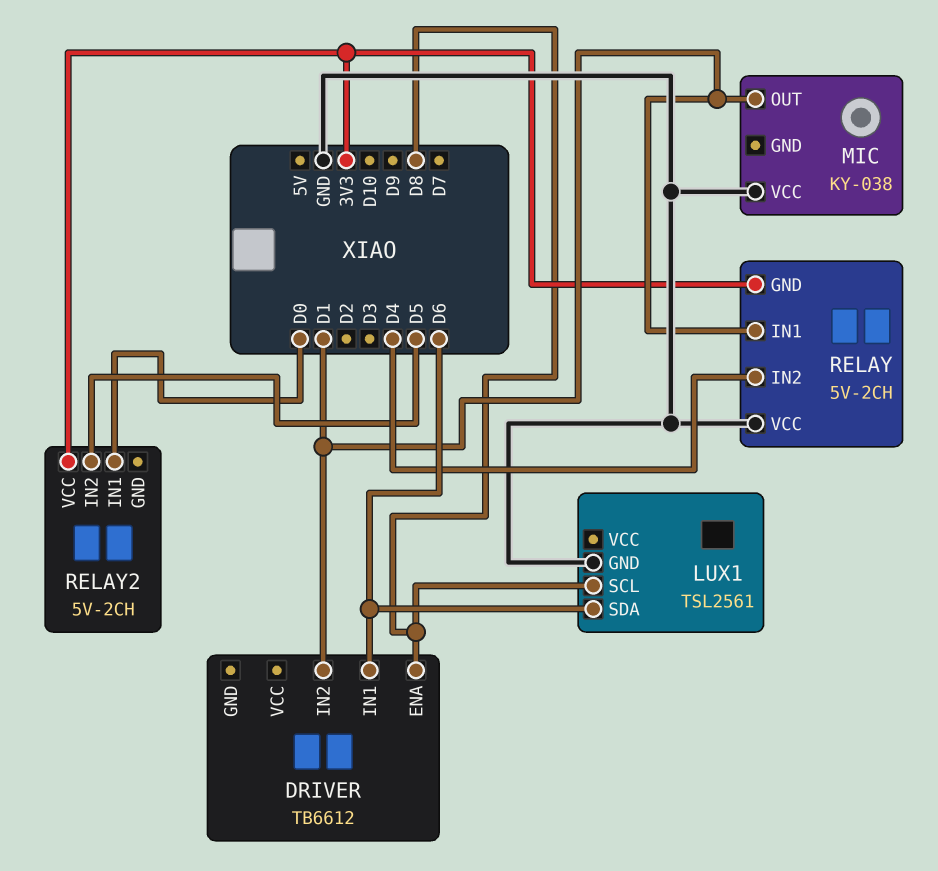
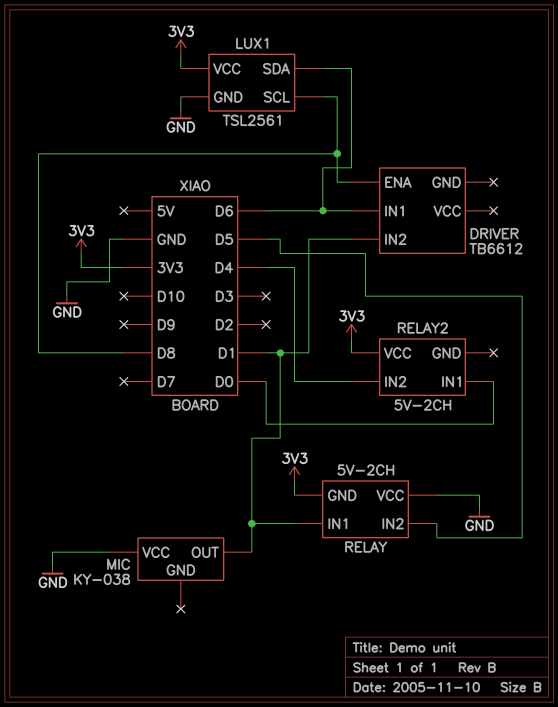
LUX1 pin VCC: none -> 3V3
RELAY pin IN2: D4 -> D5
RELAY2 pin IN2: D5 -> D4

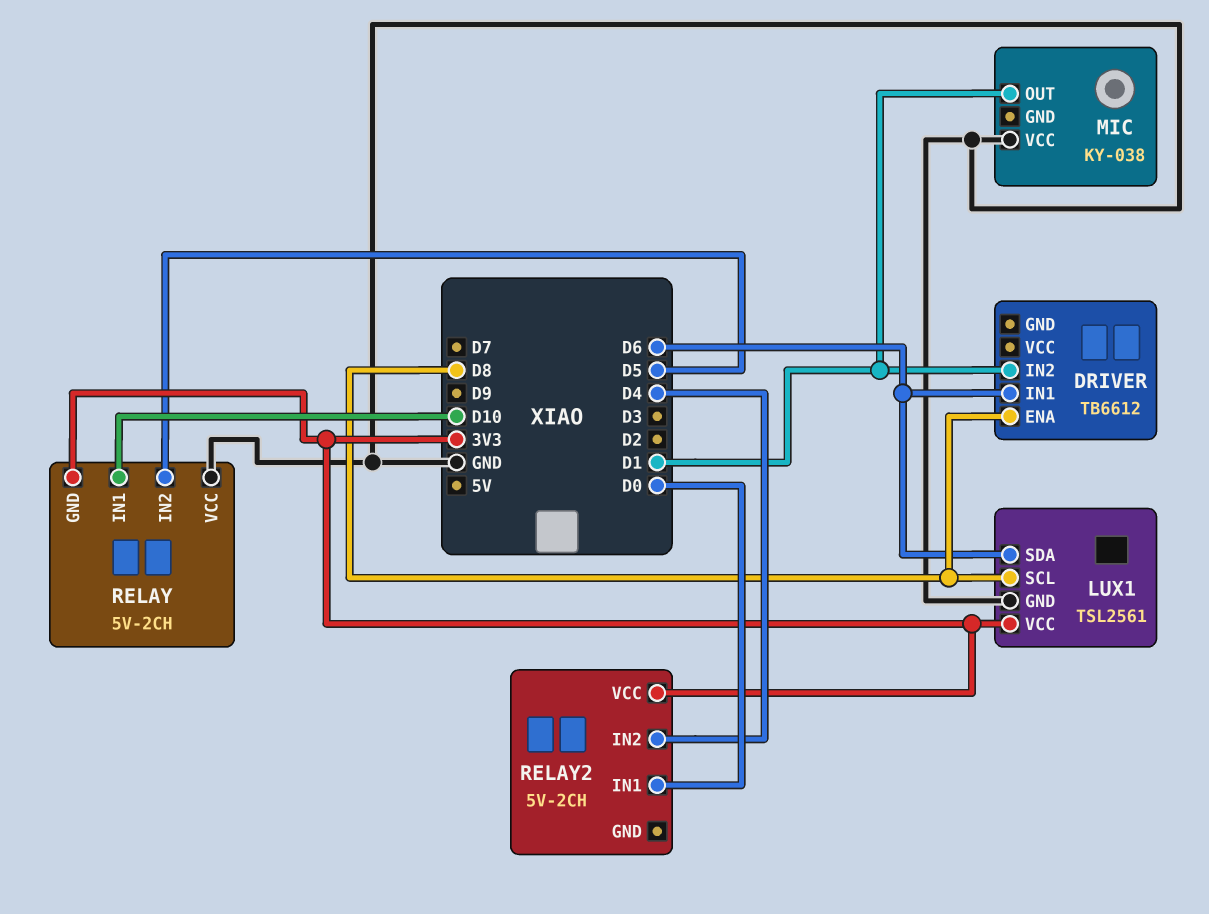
RELAY pin IN1: D1 -> D10

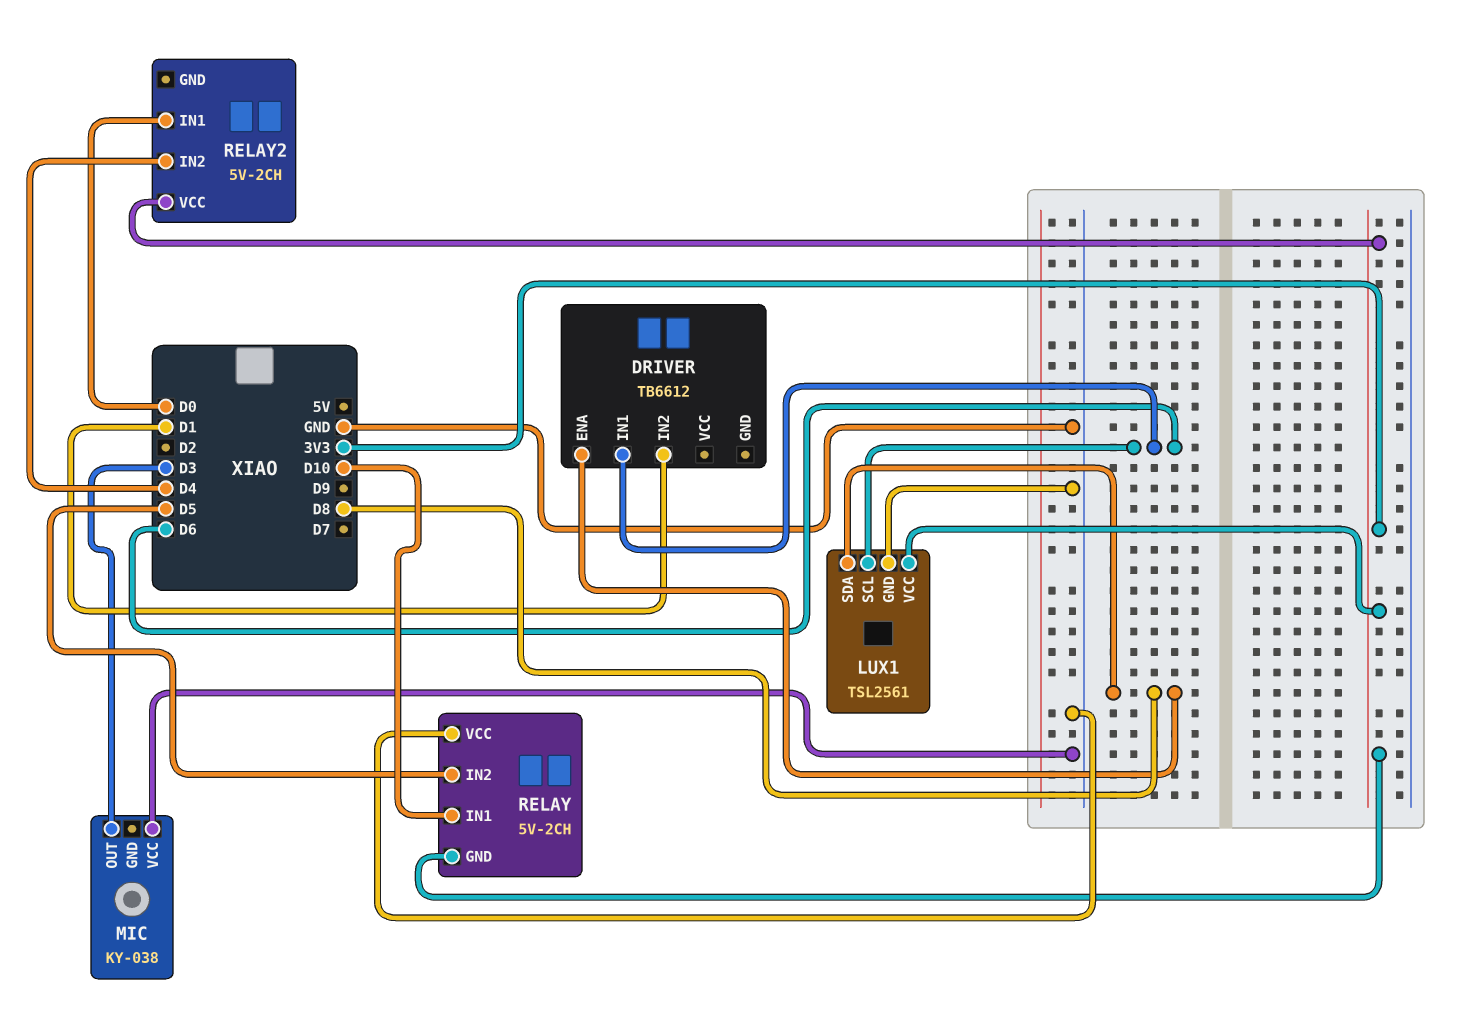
LUX1 pin SCL: D8 -> D6
LUX1 pin SDA: D6 -> D8
MIC pin OUT: D1 -> D3

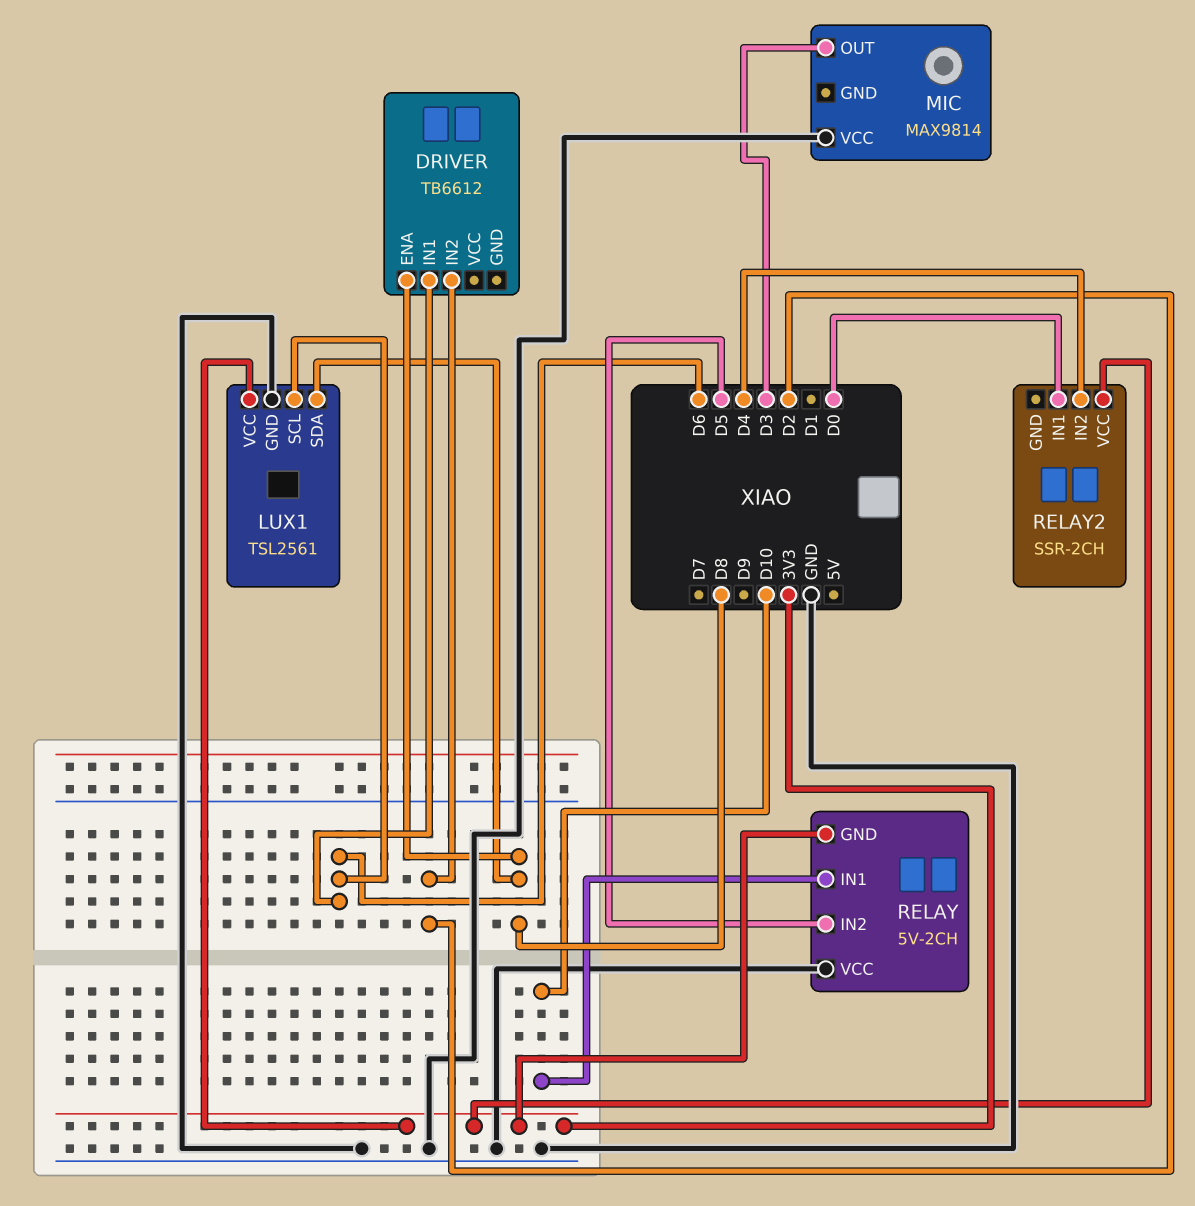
DRIVER pin IN2: D1 -> D2
MIC: KY-038 -> MAX9814
RELAY2: 5V-2CH -> SSR-2CH

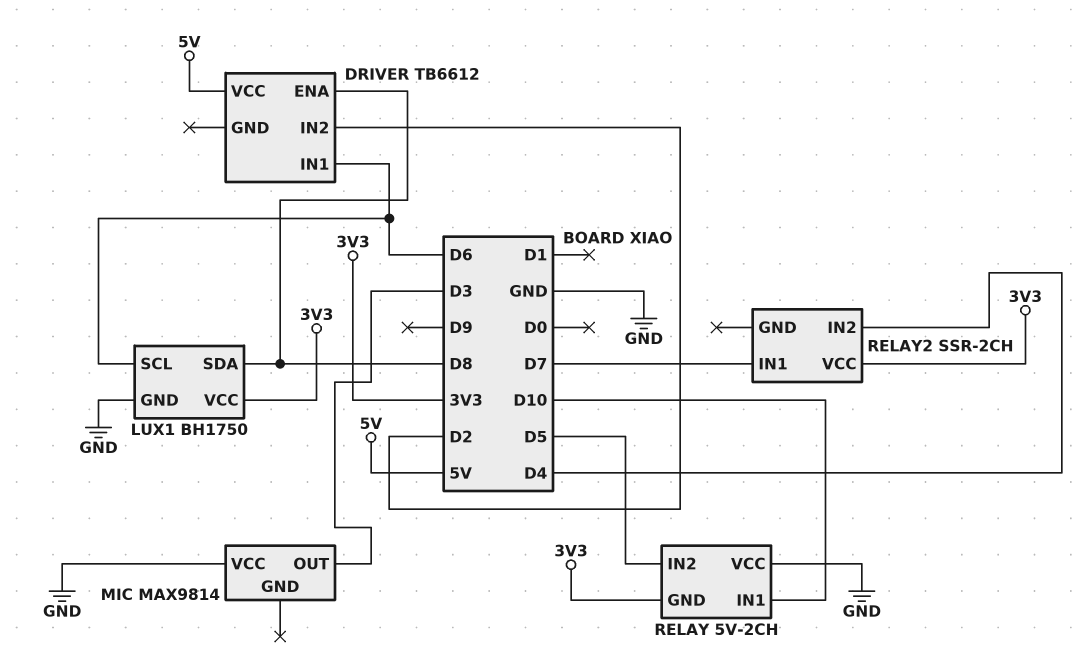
DRIVER pin VCC: none -> 5V
LUX1: TSL2561 -> BH1750
RELAY2 pin IN1: D0 -> D7

